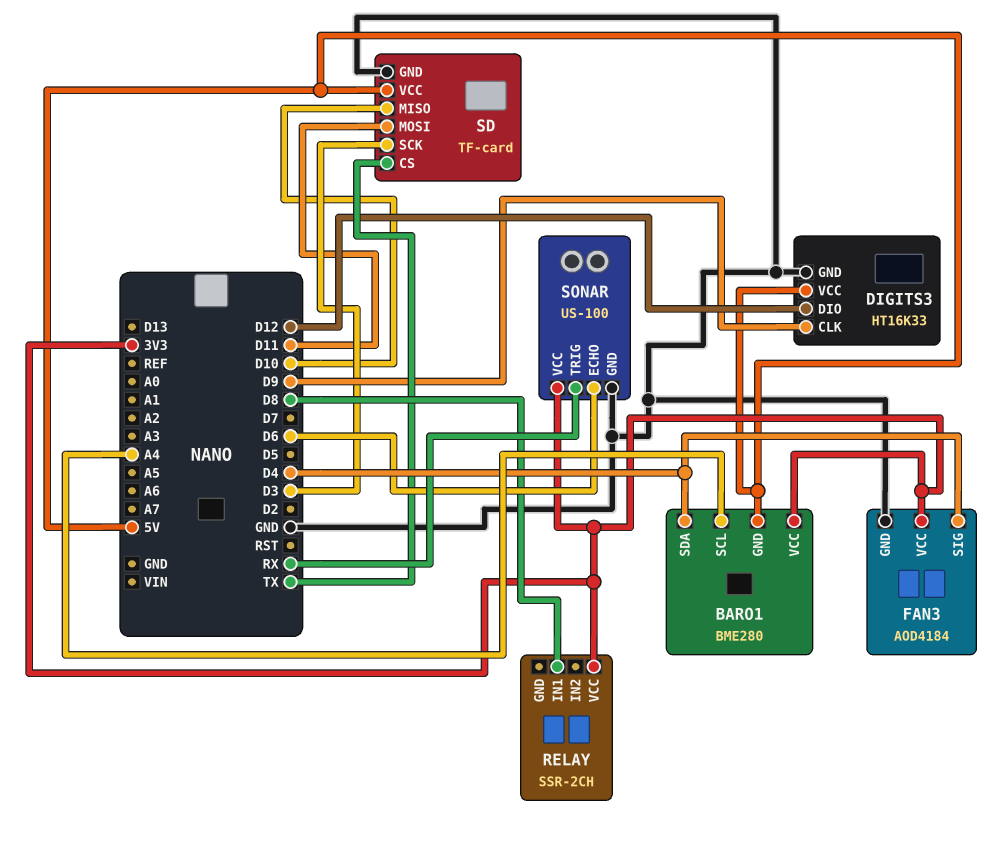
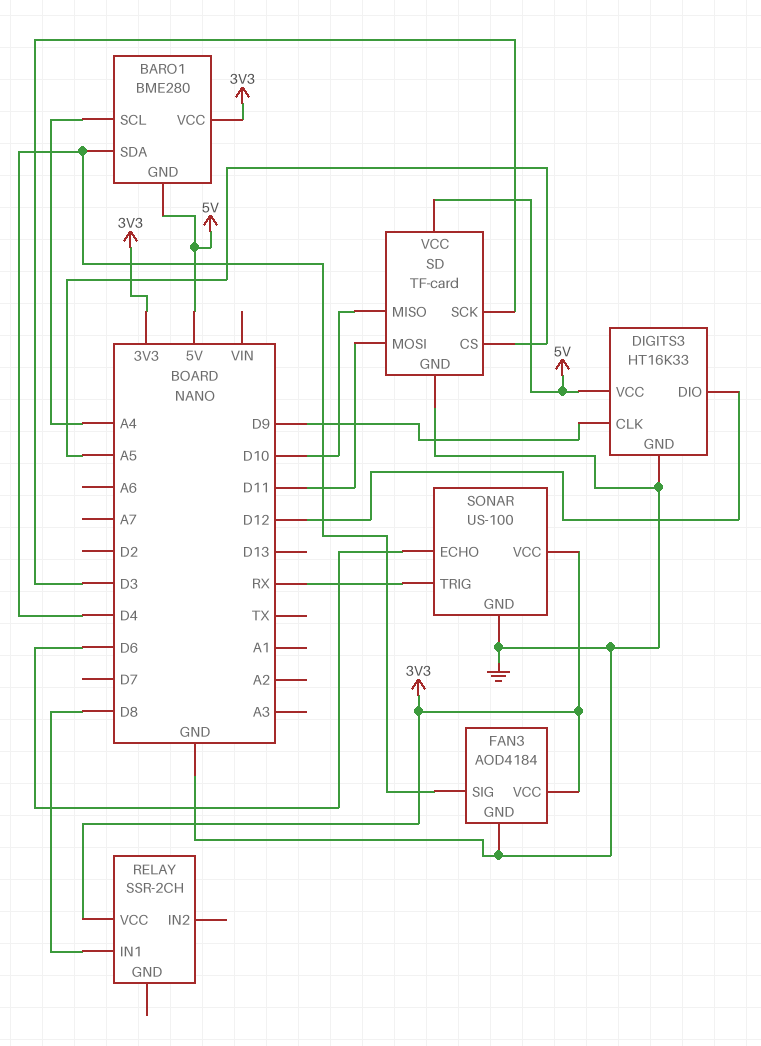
SD pin CS: TX -> A5

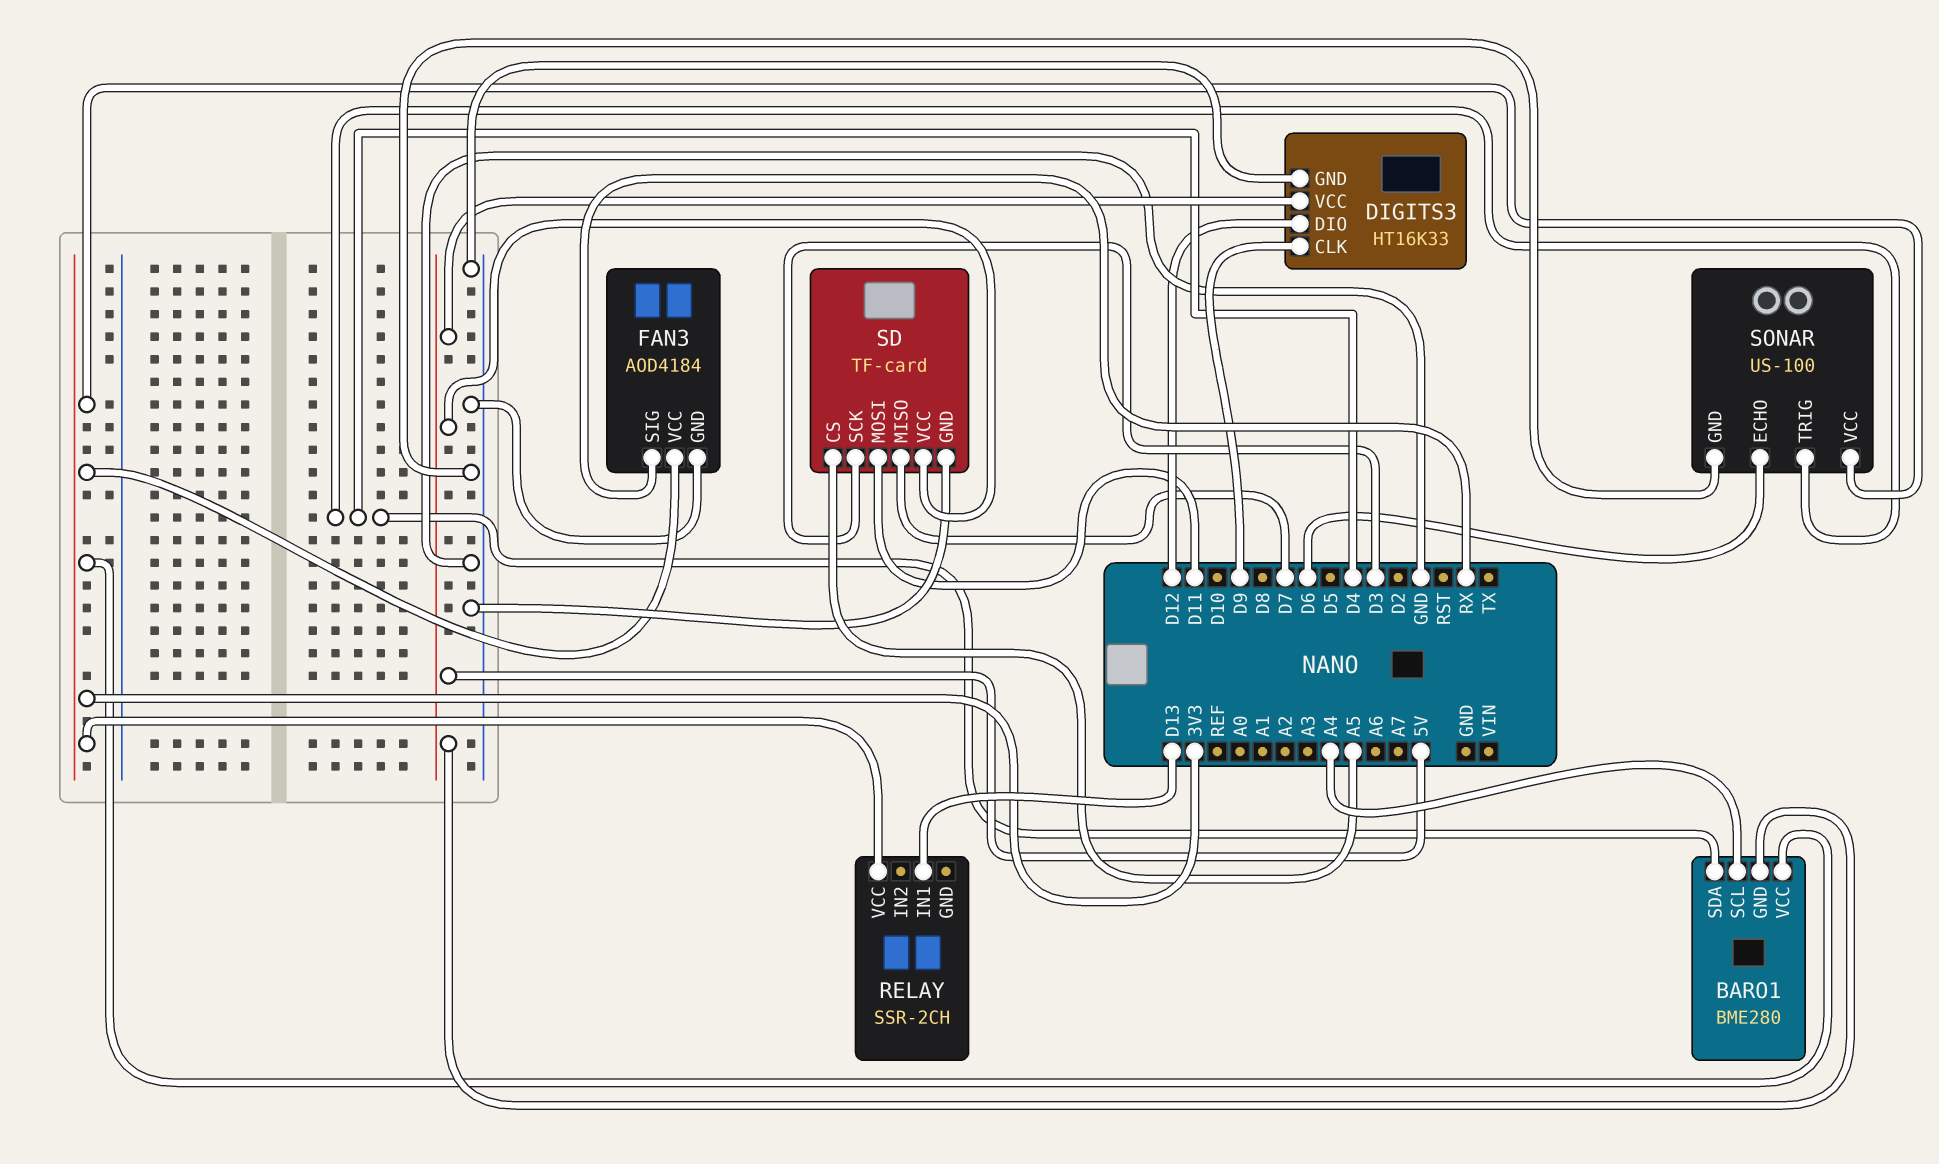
FAN3 pin SIG: D4 -> RX
RELAY pin IN1: D8 -> D13
SD pin MISO: D10 -> D7
SONAR pin TRIG: RX -> D4

